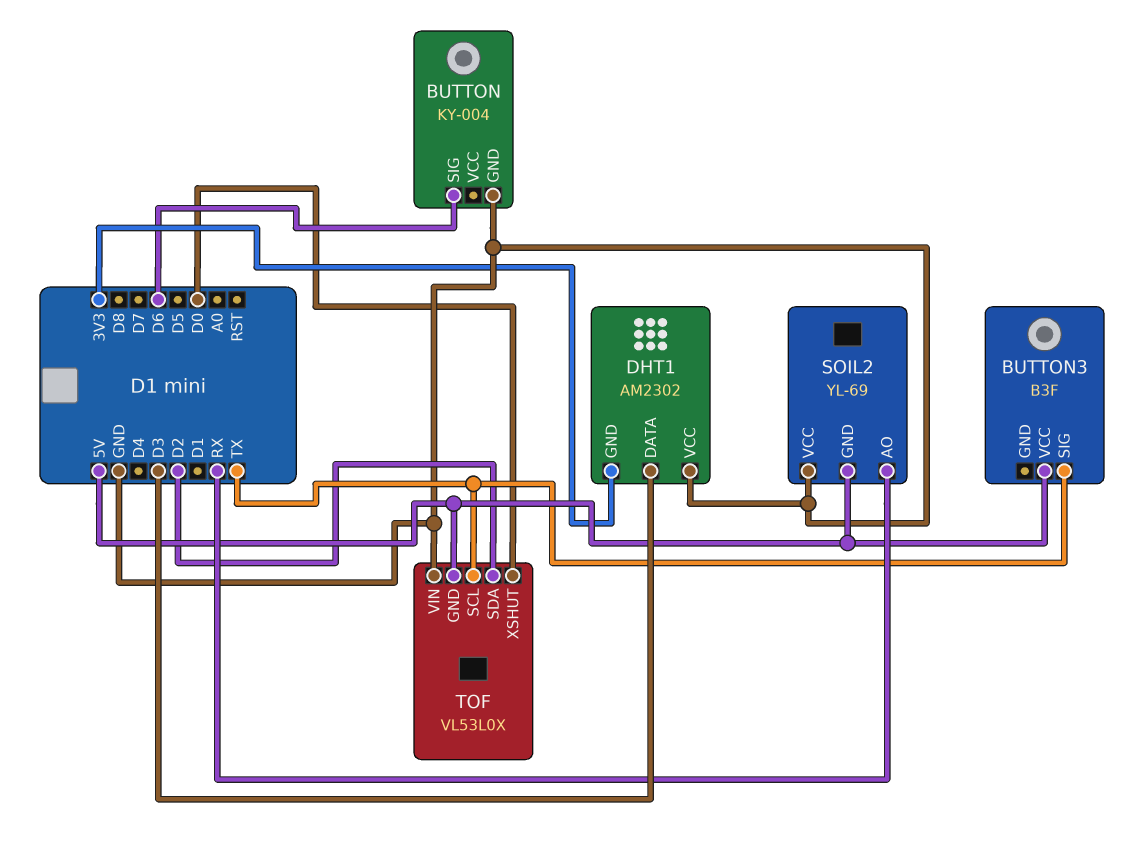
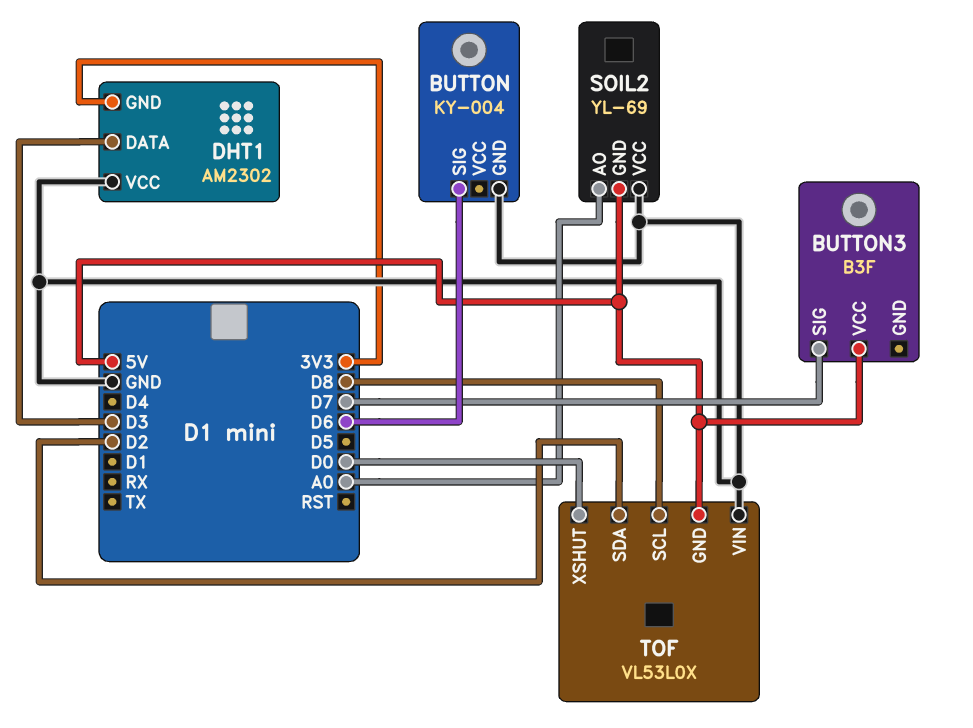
BUTTON3 pin SIG: TX -> D7
SOIL2 pin AO: RX -> A0
TOF pin SCL: TX -> D8

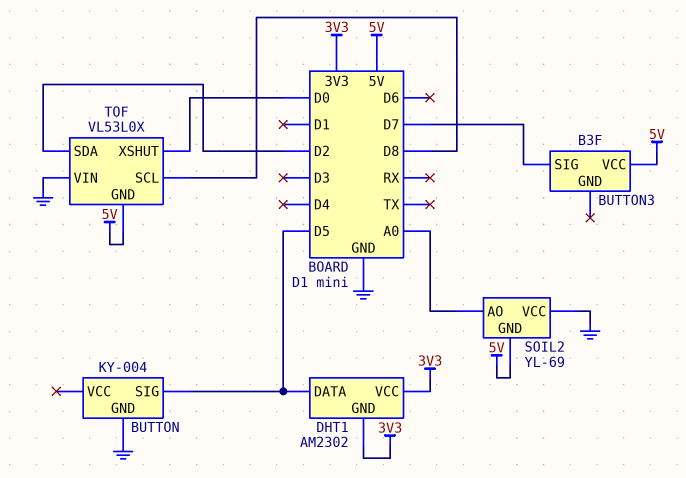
BUTTON pin SIG: D6 -> D5
DHT1 pin DATA: D3 -> D5
DHT1 pin VCC: GND -> 3V3

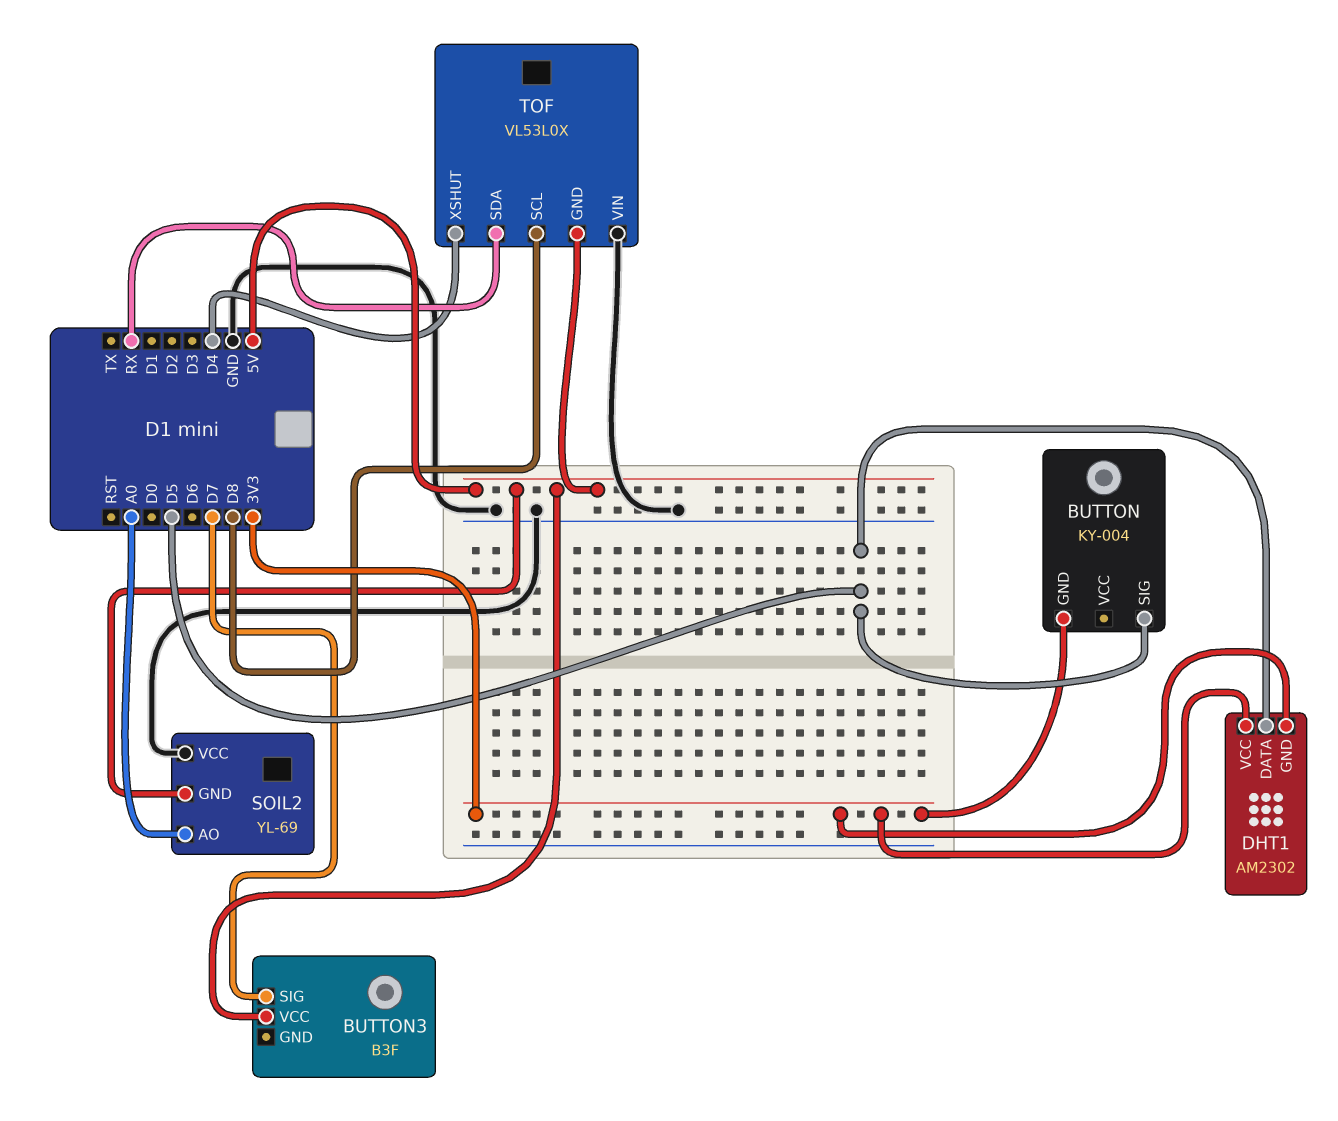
BUTTON pin GND: GND -> 3V3
TOF pin SDA: D2 -> RX
TOF pin XSHUT: D0 -> D4

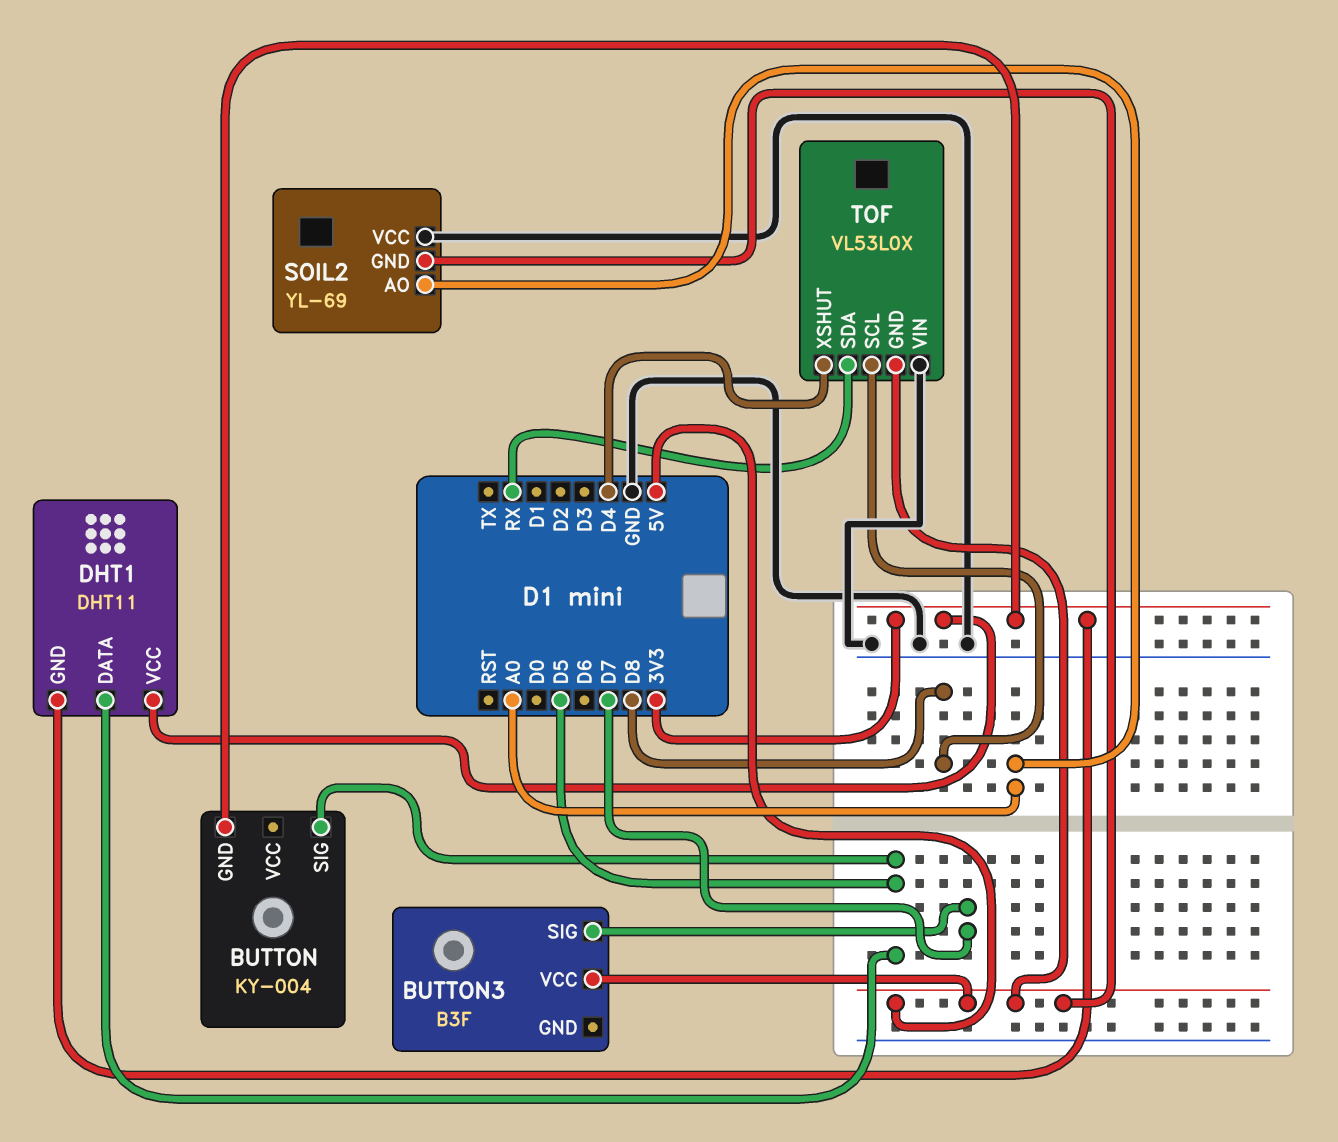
DHT1: AM2302 -> DHT11

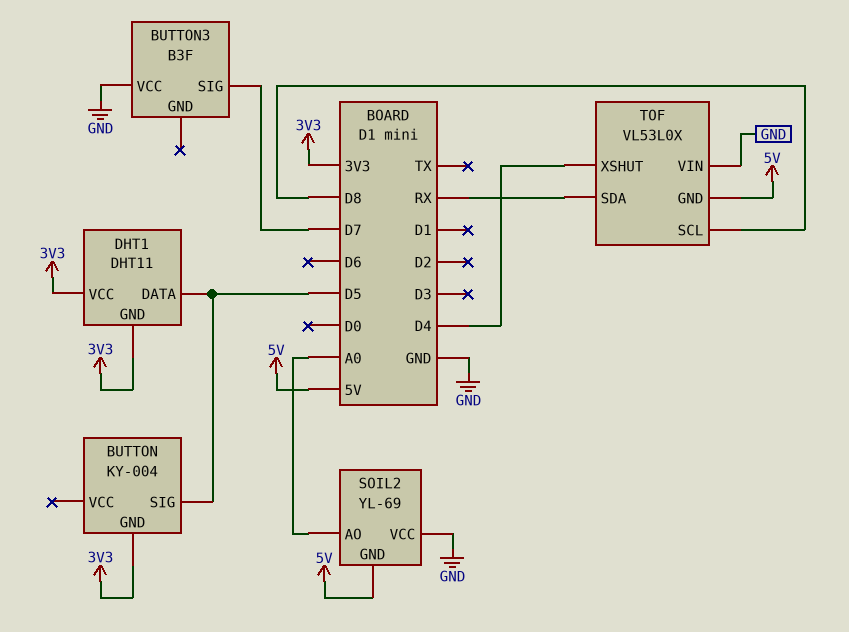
BUTTON3 pin VCC: 5V -> GND

